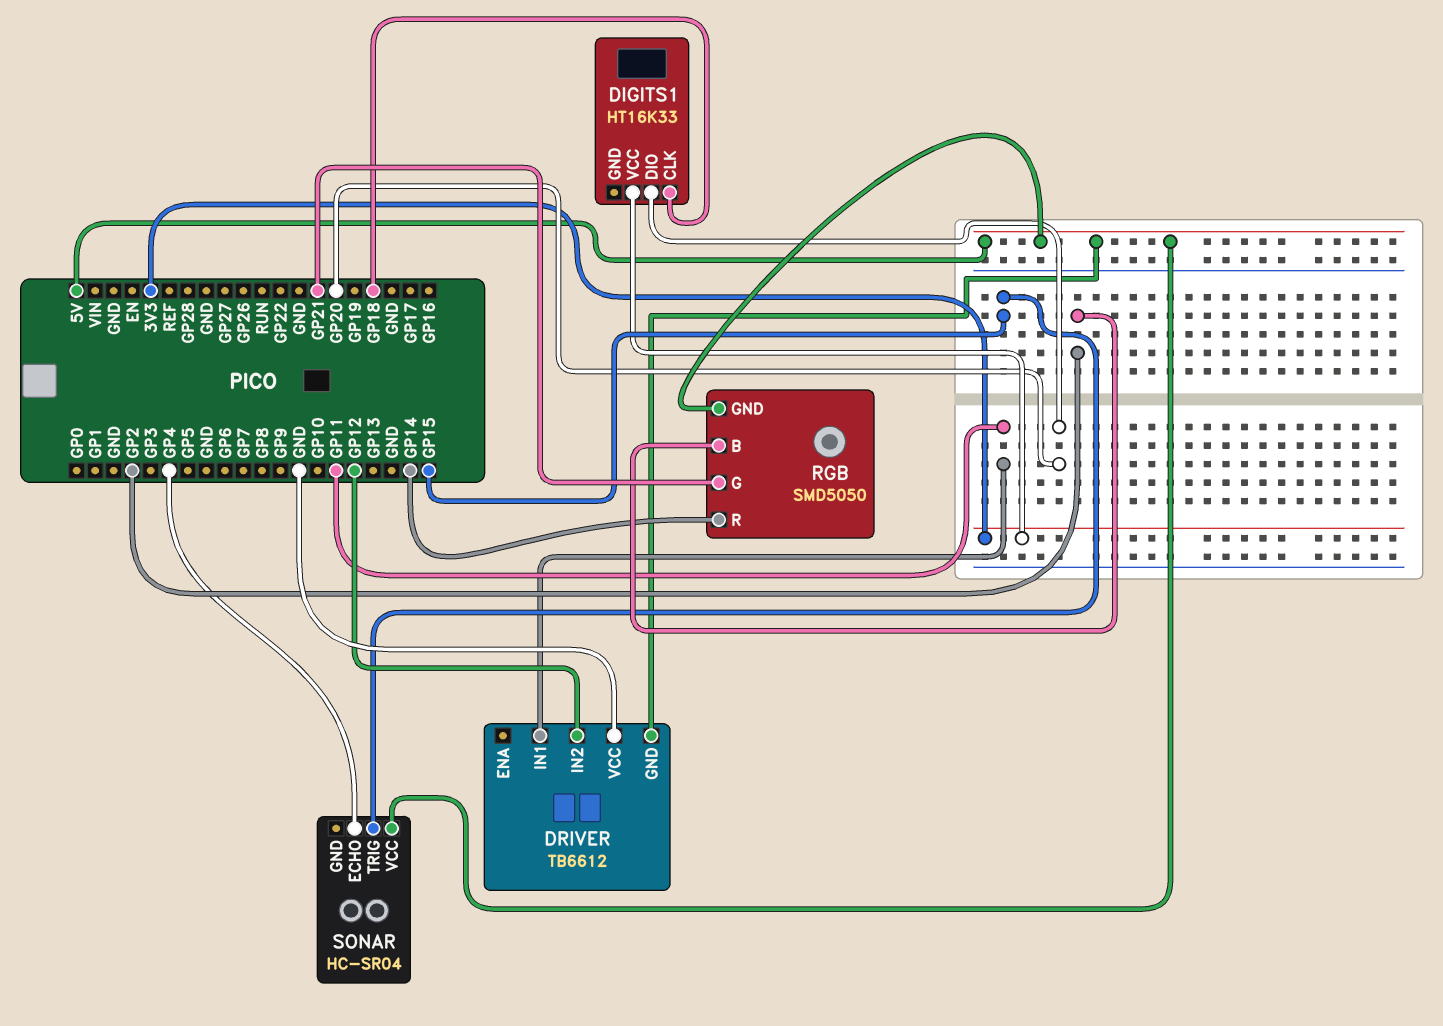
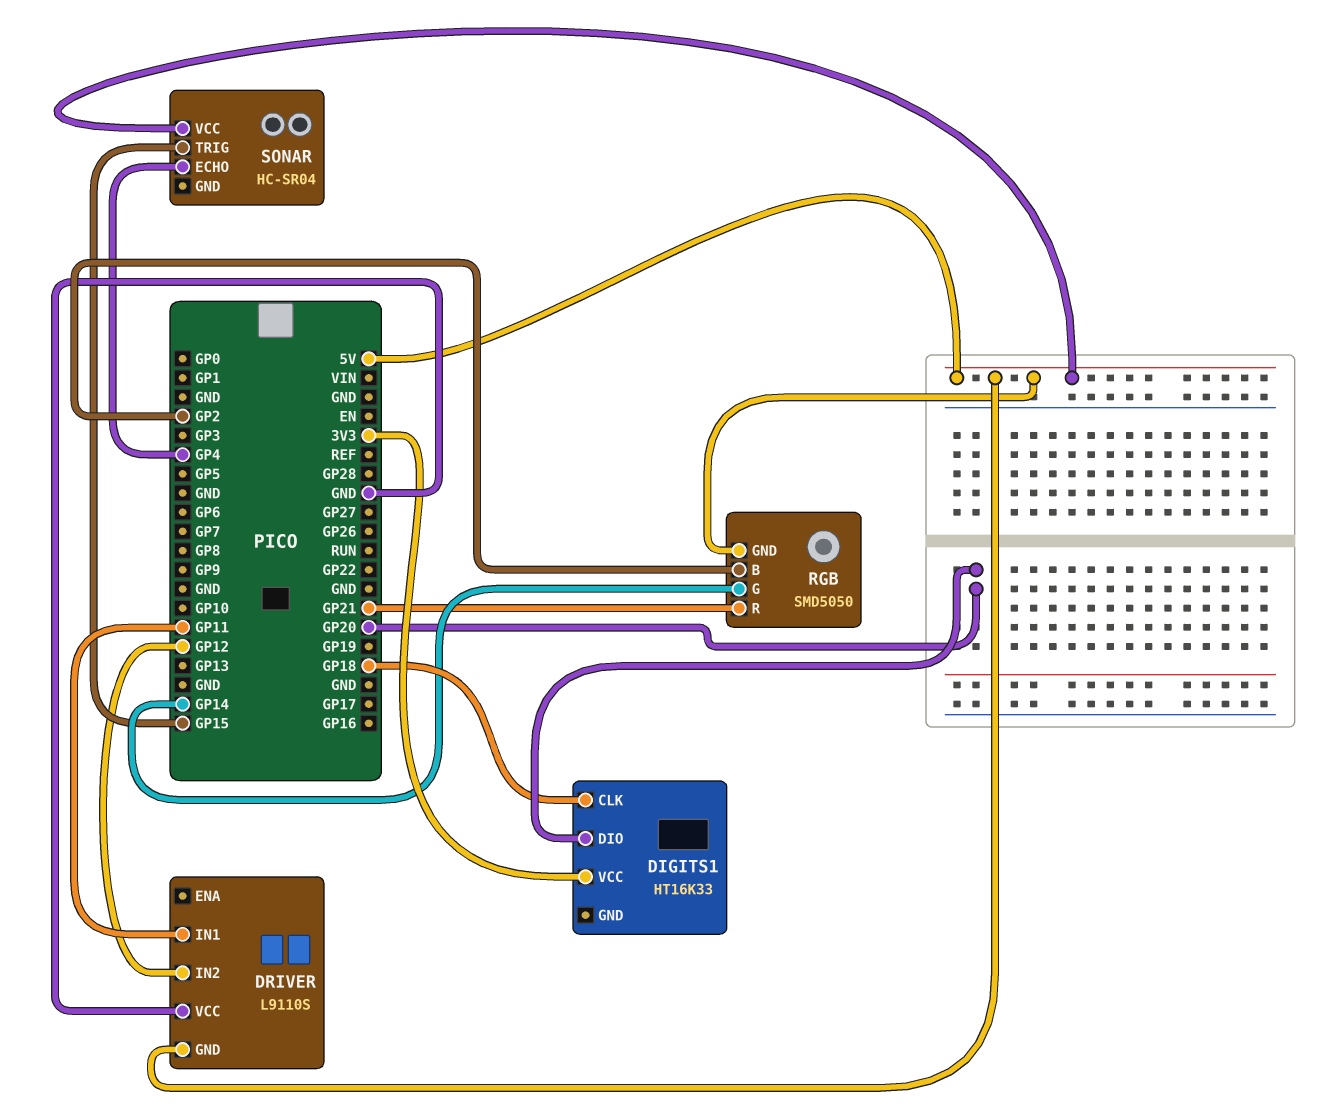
DRIVER: TB6612 -> L9110S
RGB pin G: GP21 -> GP14
RGB pin R: GP14 -> GP21

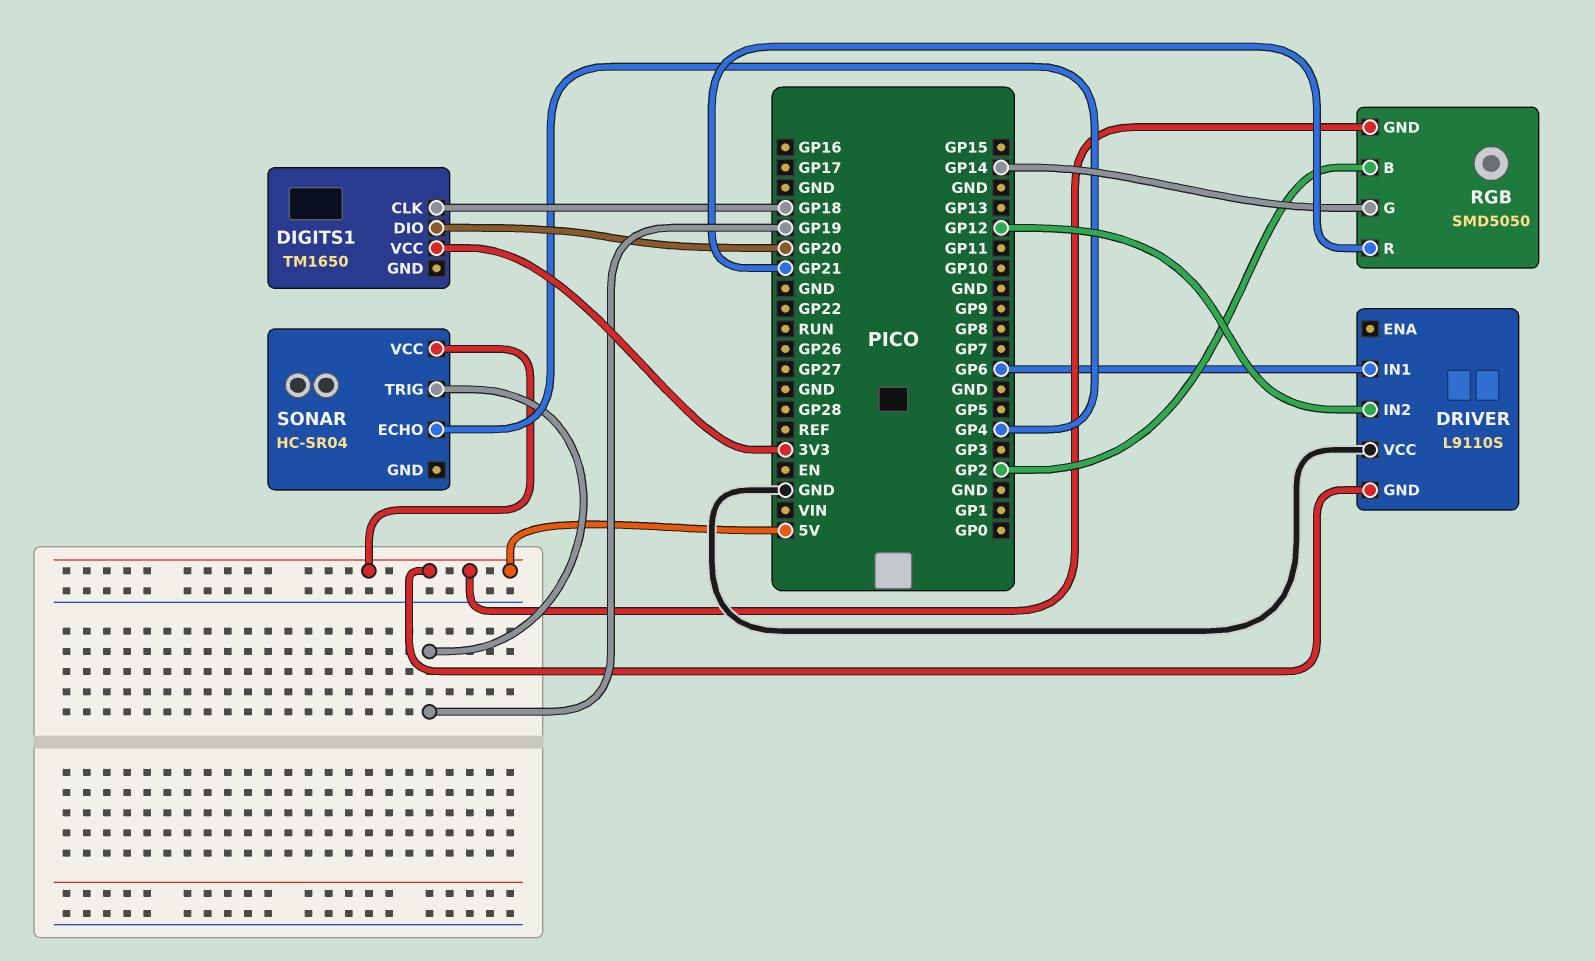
DIGITS1: HT16K33 -> TM1650
DRIVER pin IN1: GP11 -> GP6
SONAR pin TRIG: GP15 -> GP19

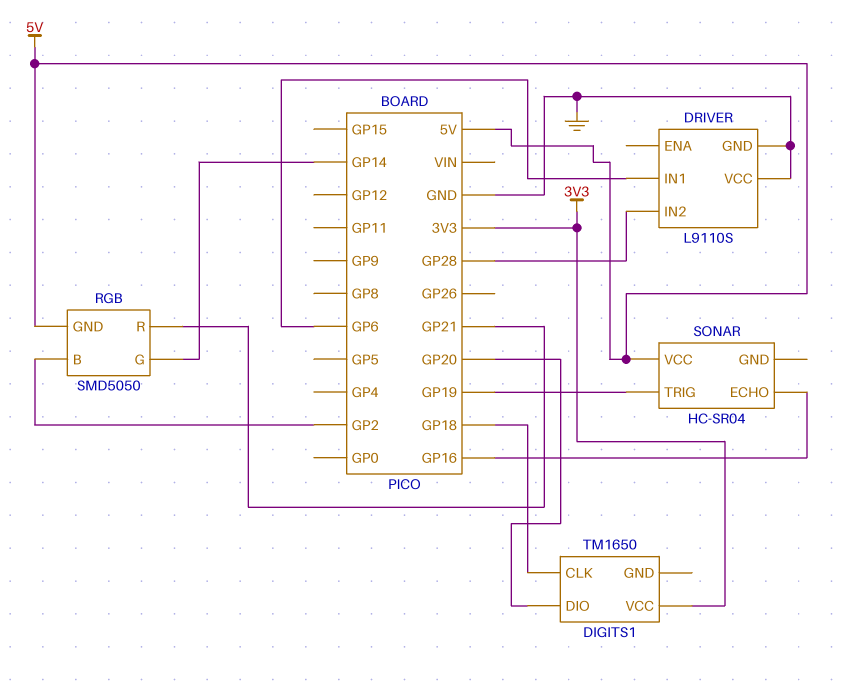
DRIVER pin GND: 5V -> GND
DRIVER pin IN2: GP12 -> GP28
SONAR pin ECHO: GP4 -> GP16

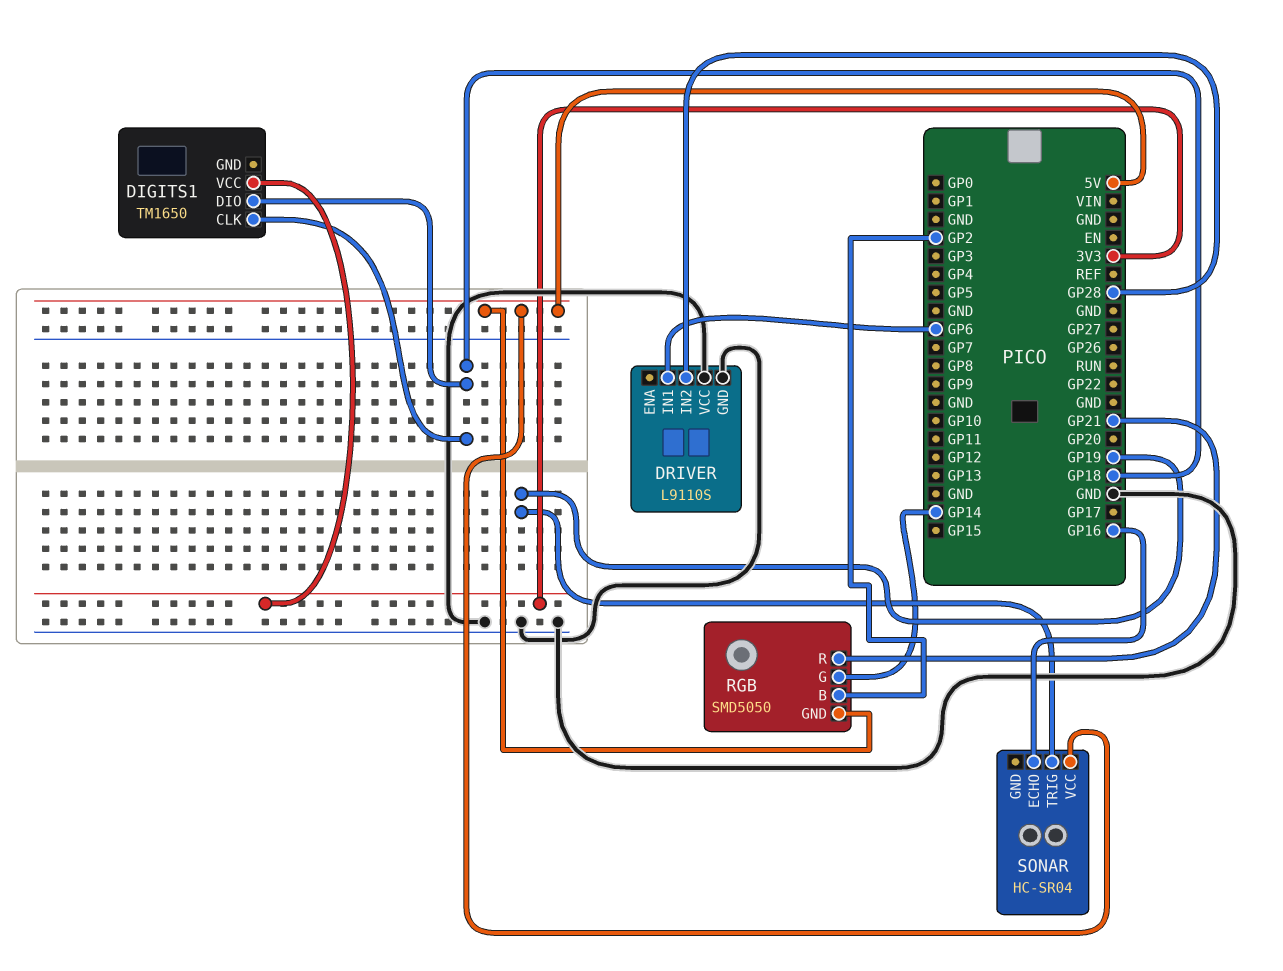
DIGITS1 pin DIO: GP20 -> GP18

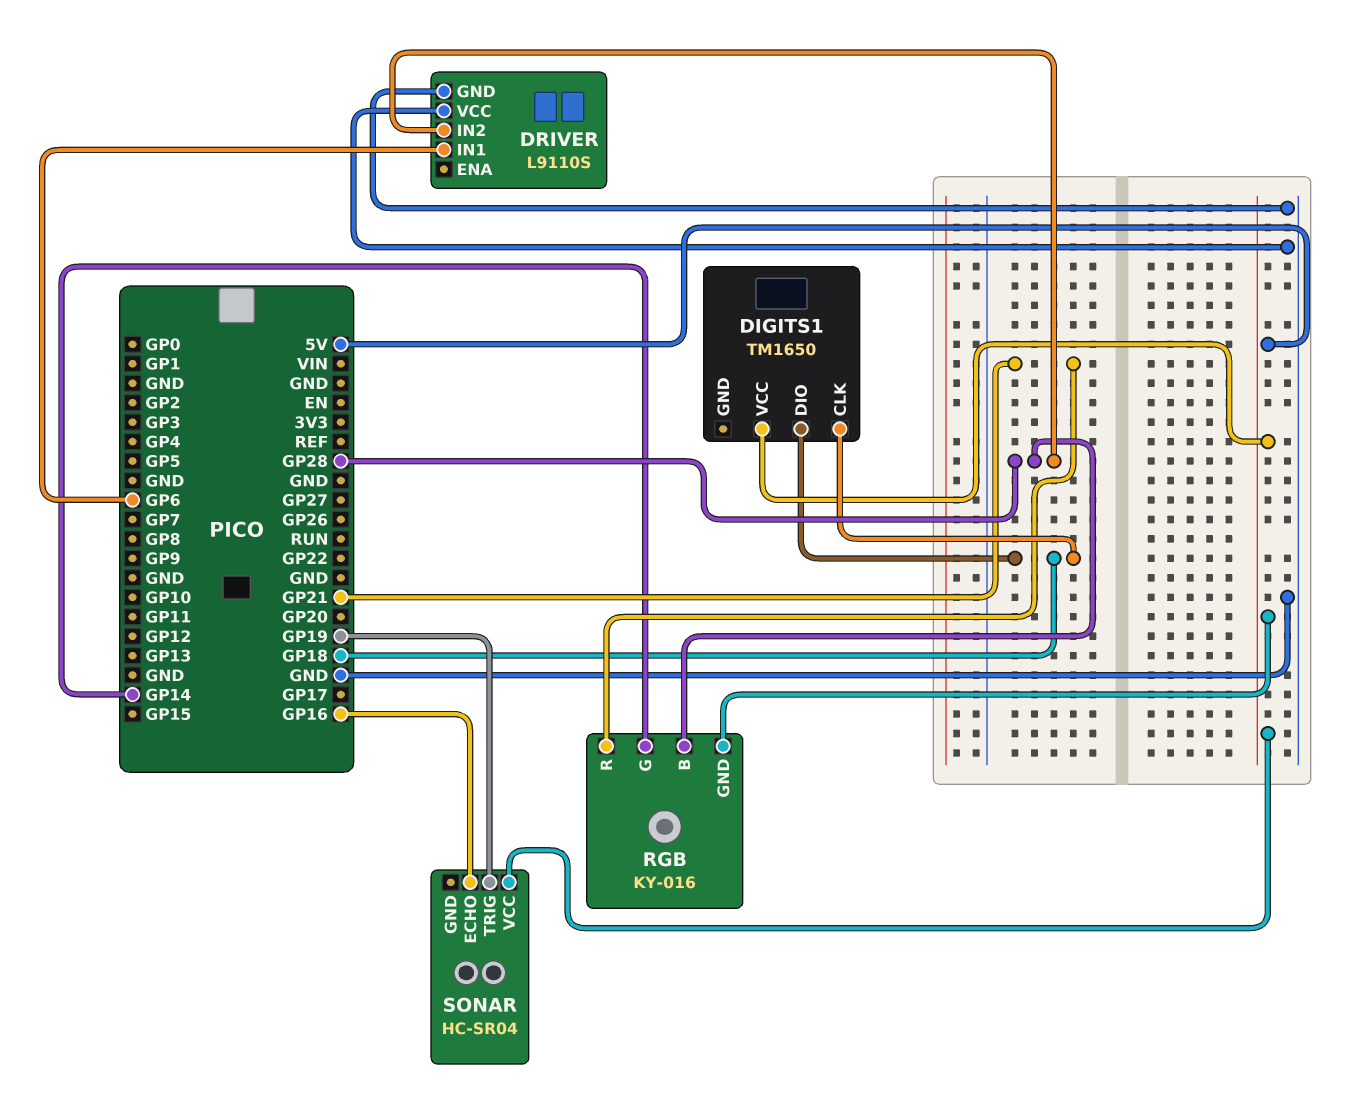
DIGITS1 pin VCC: 3V3 -> 5V
RGB: SMD5050 -> KY-016
RGB pin B: GP2 -> GP28

